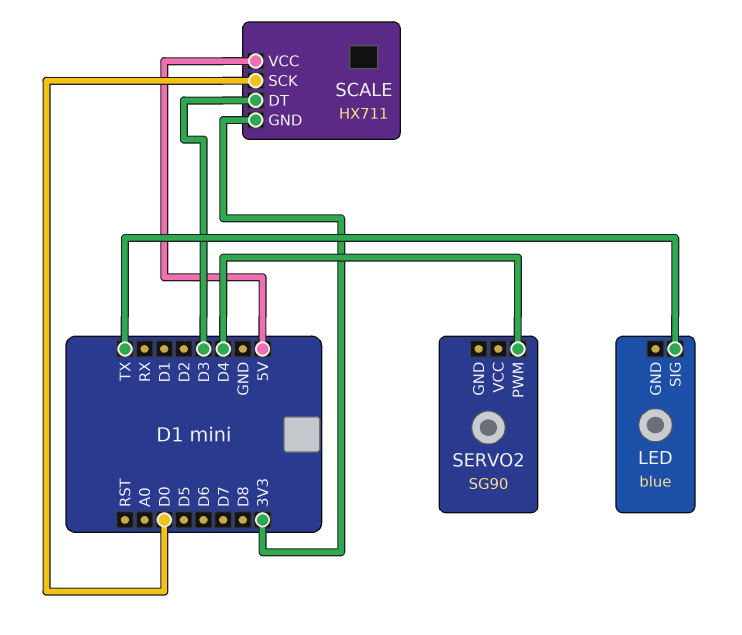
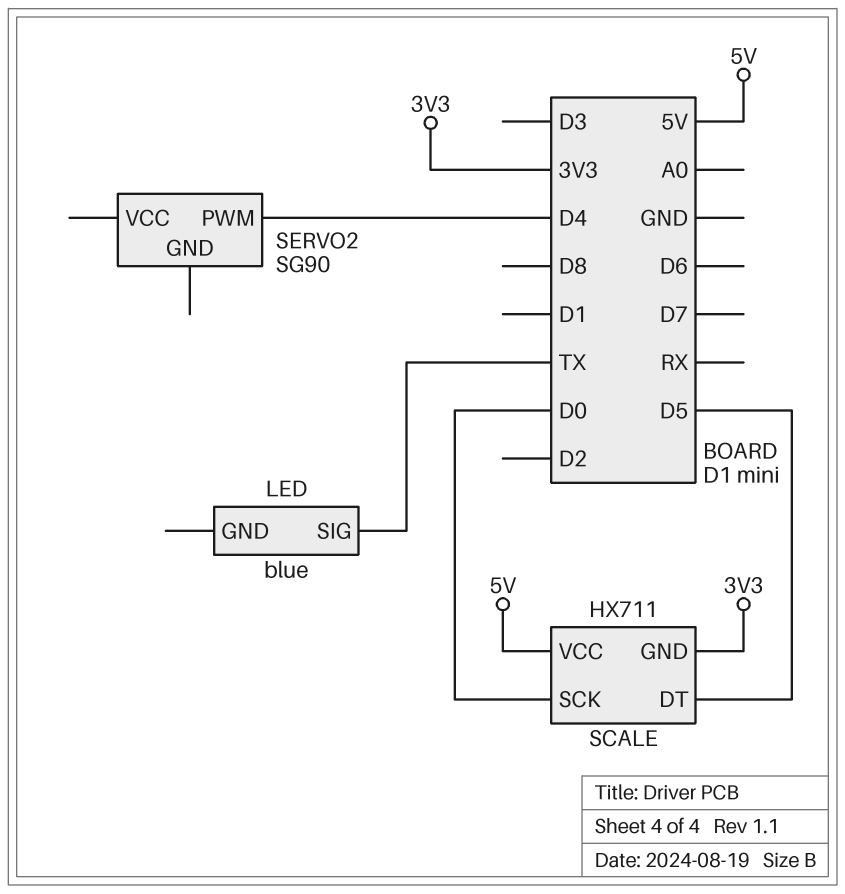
SCALE pin DT: D3 -> D5

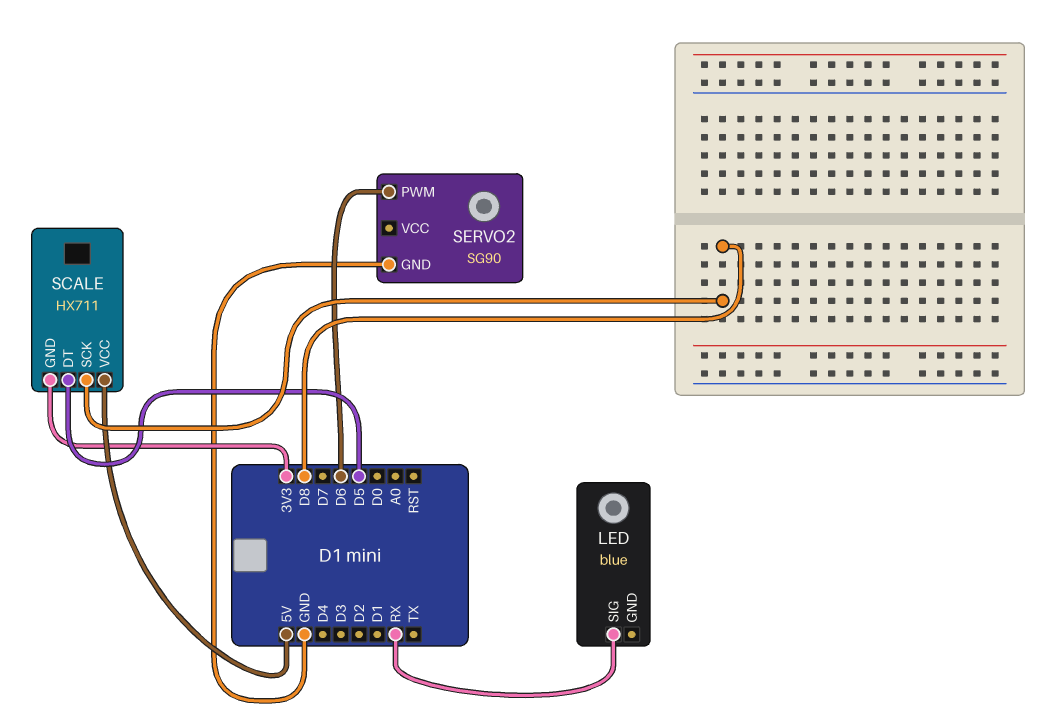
LED pin SIG: TX -> RX
SCALE pin SCK: D0 -> D8
SERVO2 pin GND: none -> GND
SERVO2 pin PWM: D4 -> D6

